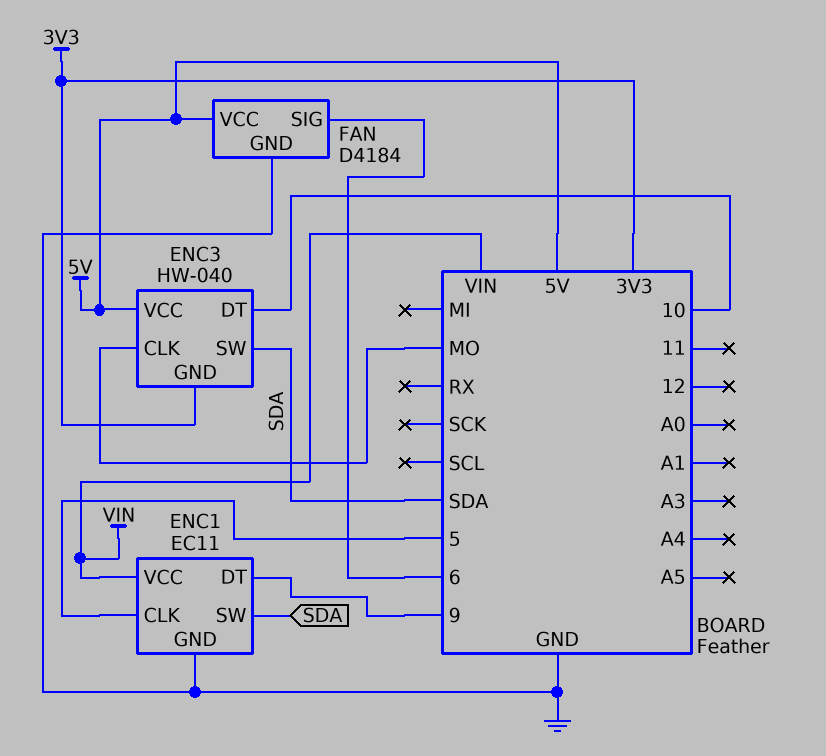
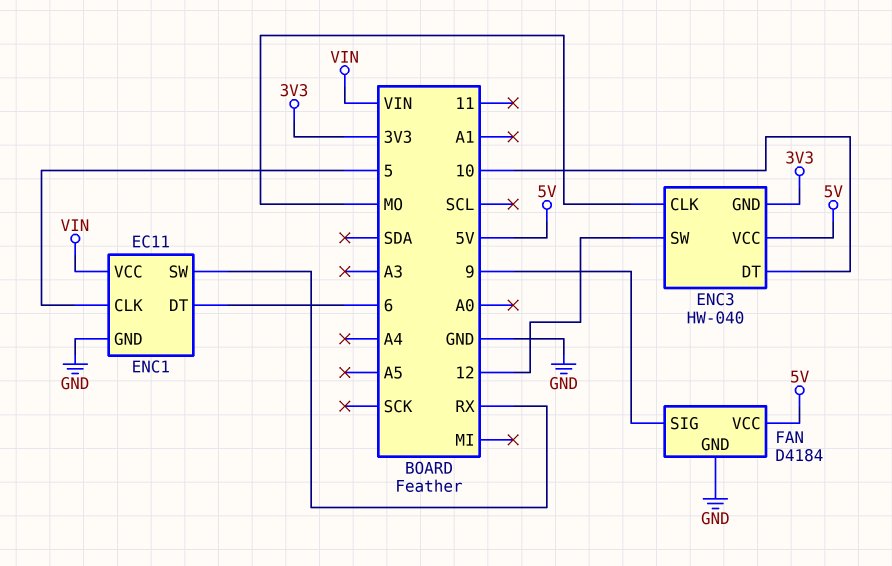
ENC1 pin DT: 9 -> 6
ENC1 pin SW: SDA -> RX
ENC3 pin SW: SDA -> 12
FAN pin SIG: 6 -> 9

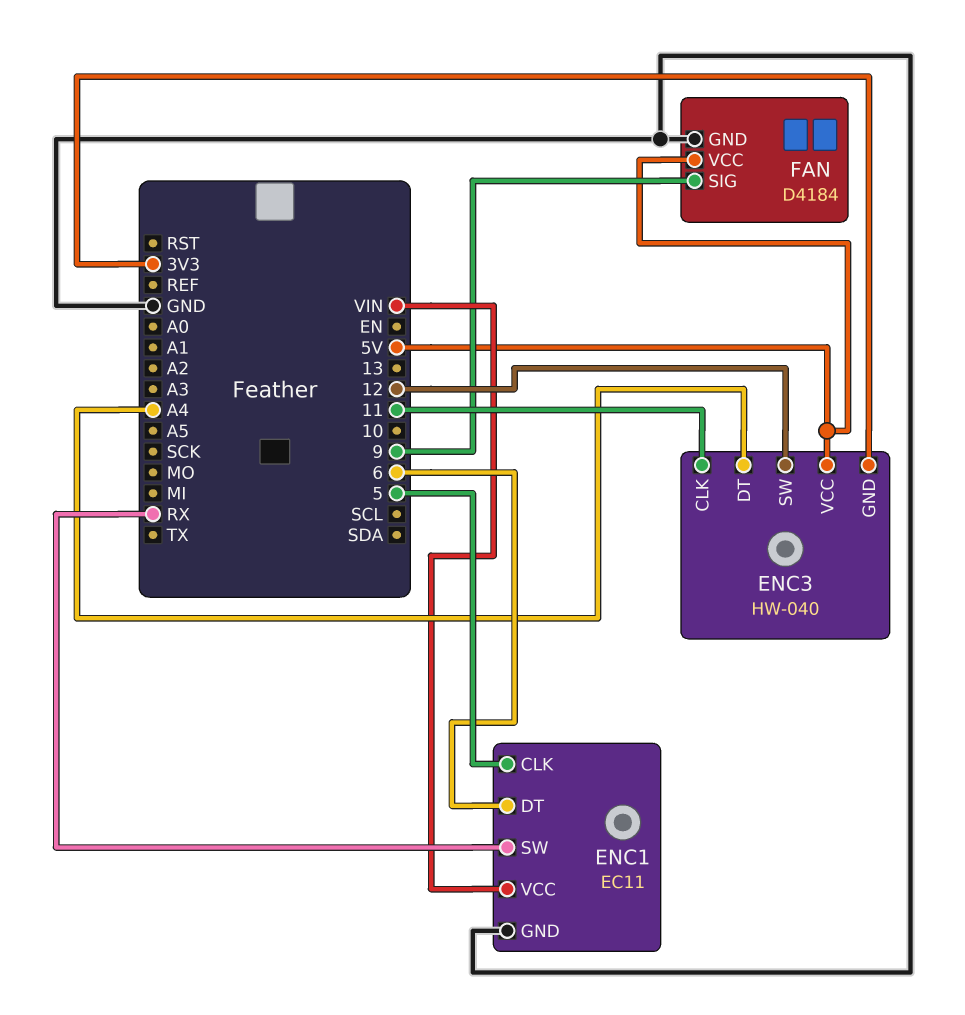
ENC3 pin CLK: MO -> 11
ENC3 pin DT: 10 -> A4

